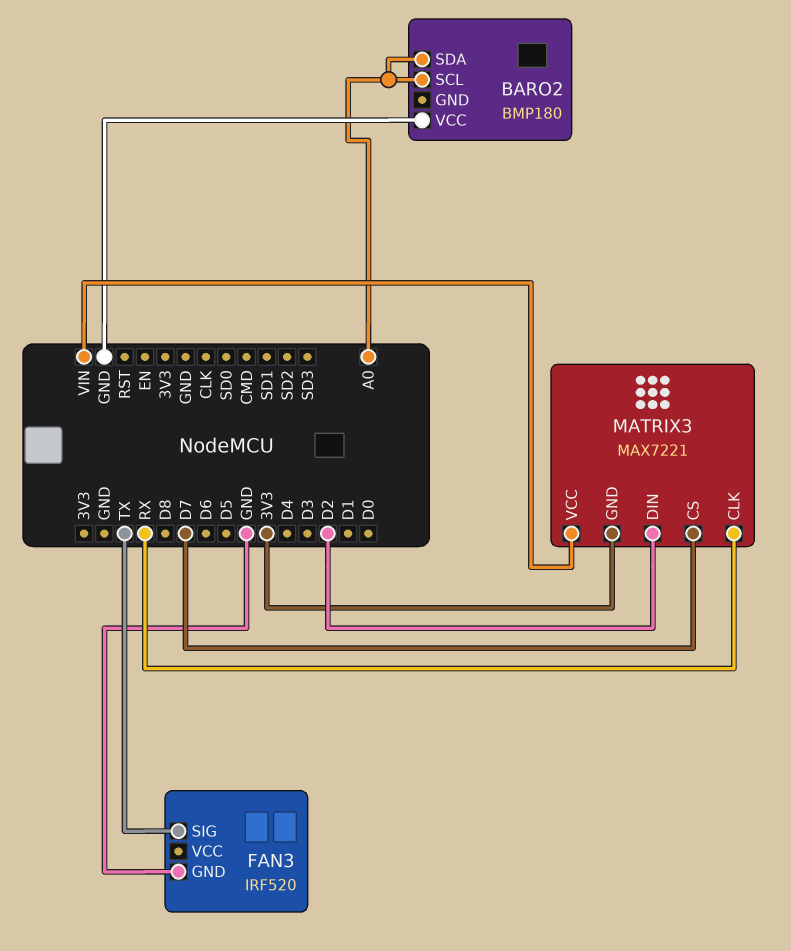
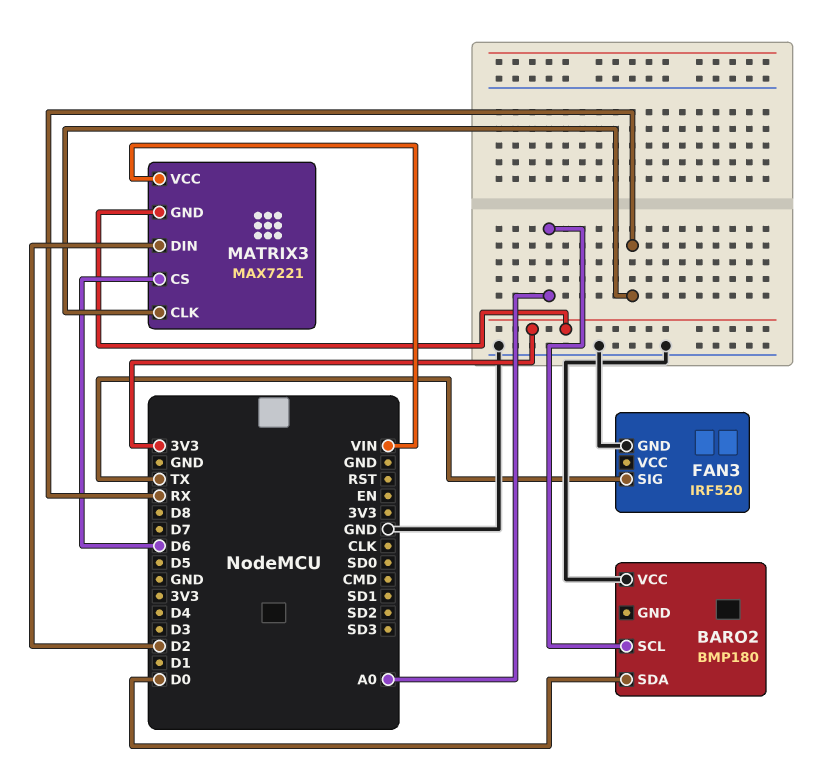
BARO2 pin SDA: A0 -> D0
MATRIX3 pin CS: D7 -> D6

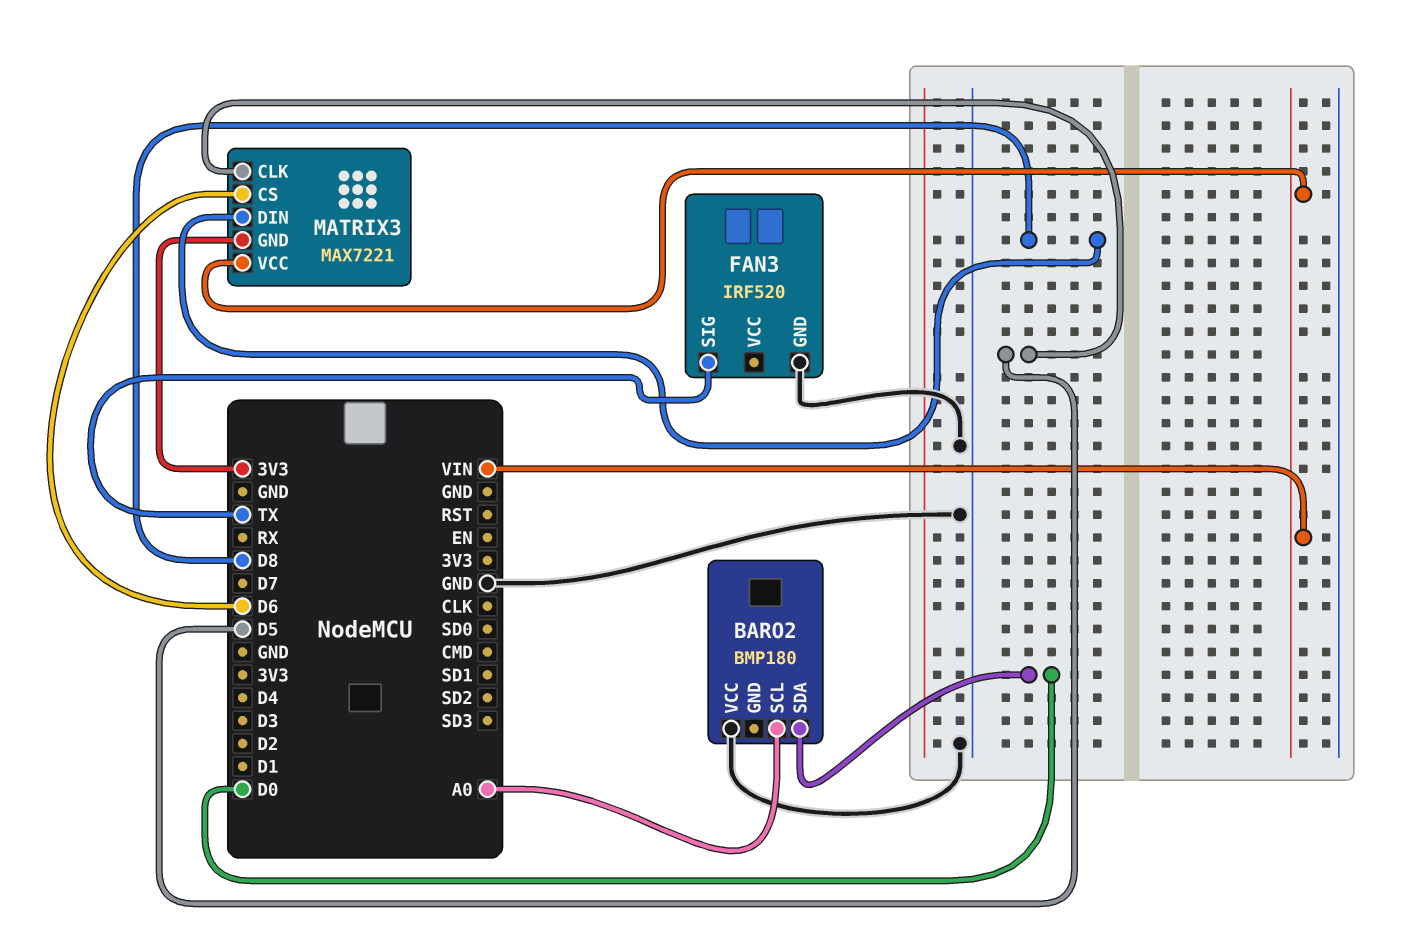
MATRIX3 pin CLK: RX -> D5
MATRIX3 pin DIN: D2 -> D8

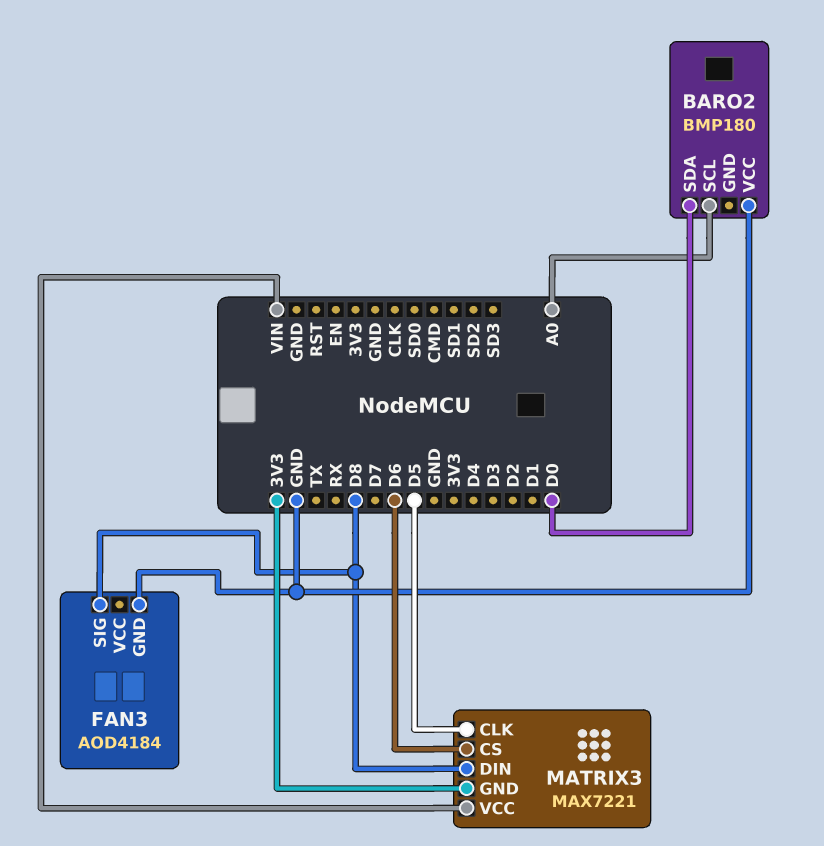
FAN3: IRF520 -> AOD4184
FAN3 pin SIG: TX -> D8

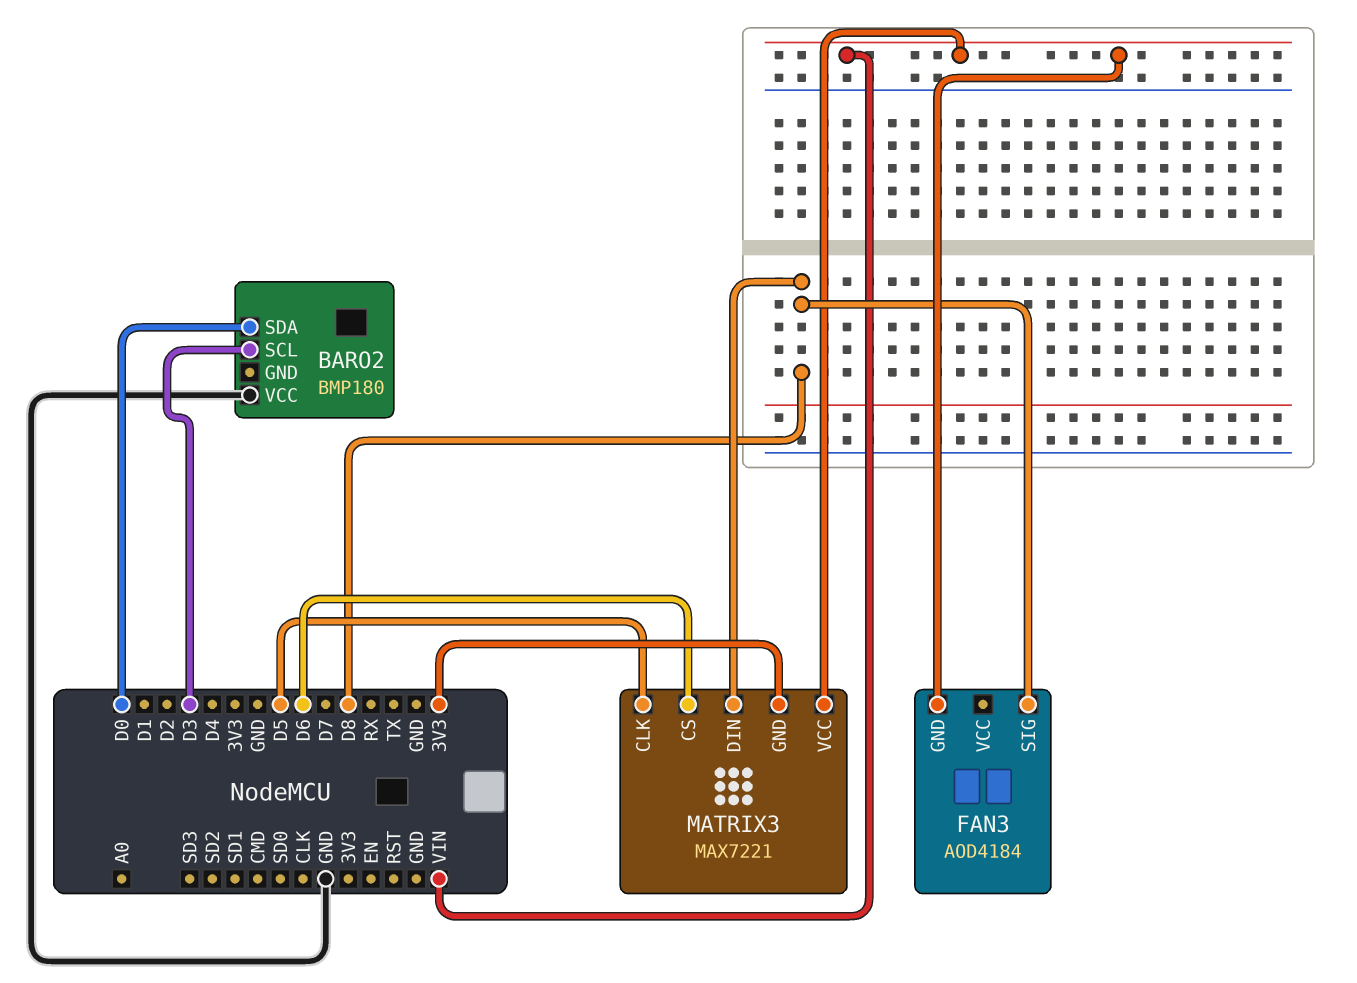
BARO2 pin SCL: A0 -> D3
FAN3 pin GND: GND -> VIN

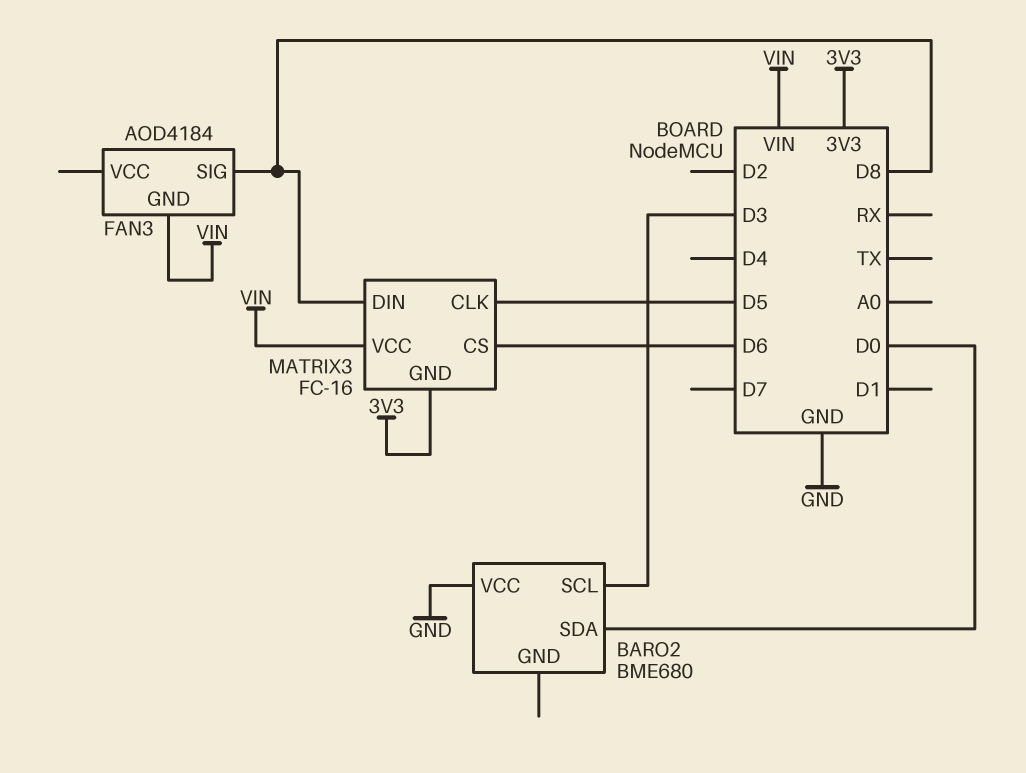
BARO2: BMP180 -> BME680
MATRIX3: MAX7221 -> FC-16

